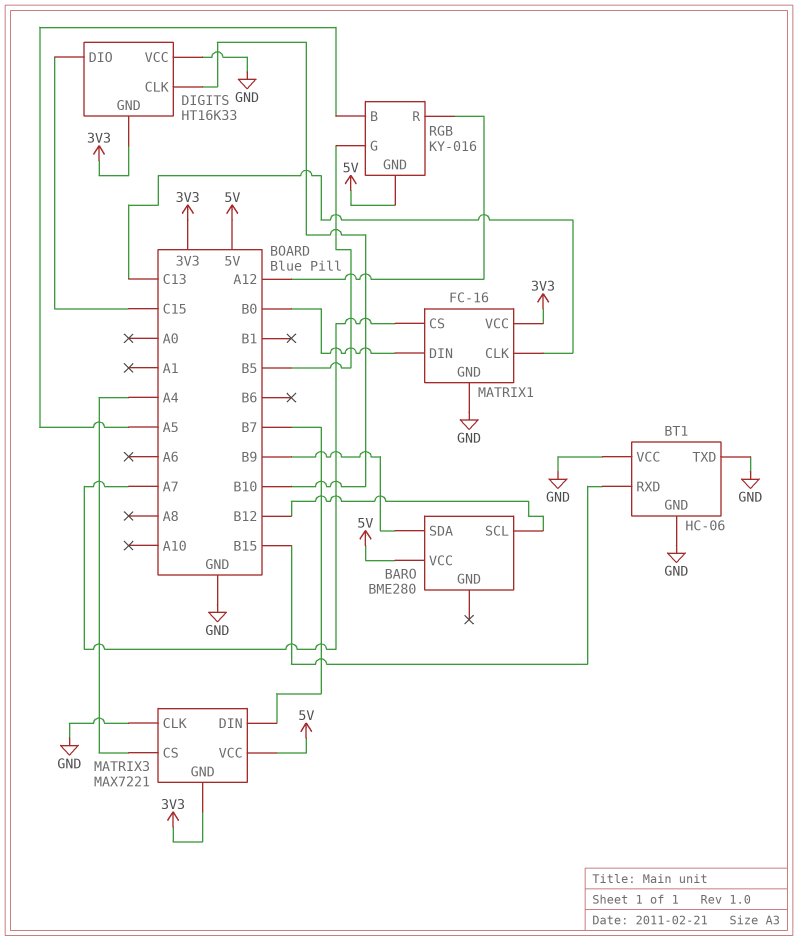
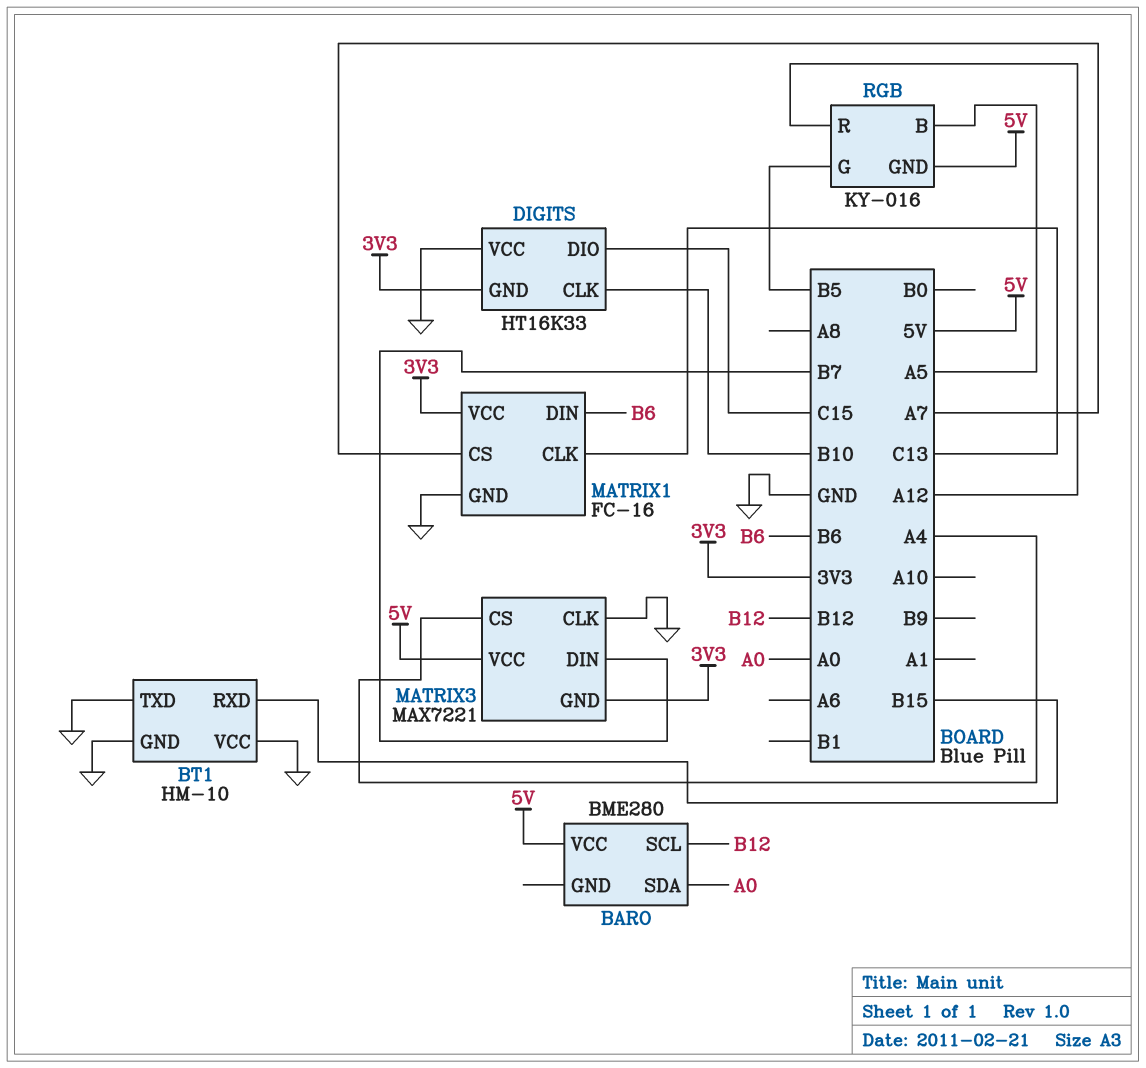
BARO pin SDA: B9 -> A0
BT1: HC-06 -> HM-10
MATRIX1 pin DIN: B0 -> B6

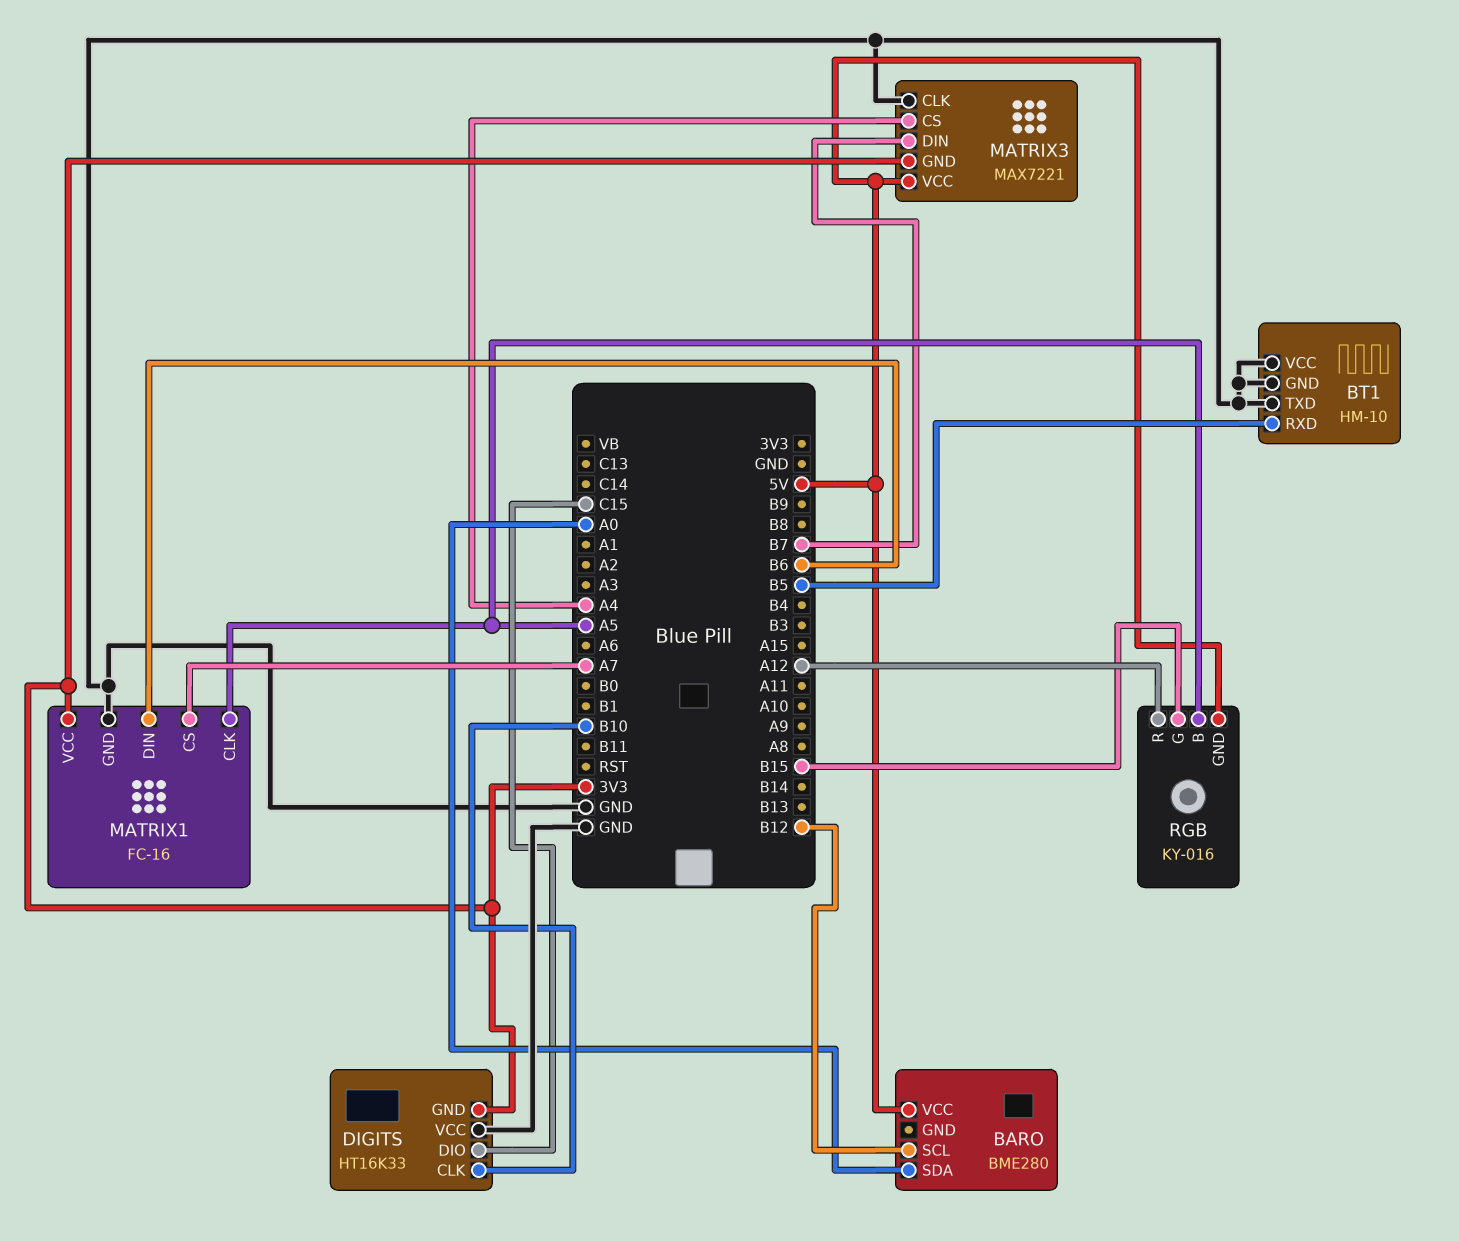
BT1 pin RXD: B15 -> B5
MATRIX1 pin CLK: C13 -> A5
RGB pin G: B5 -> B15

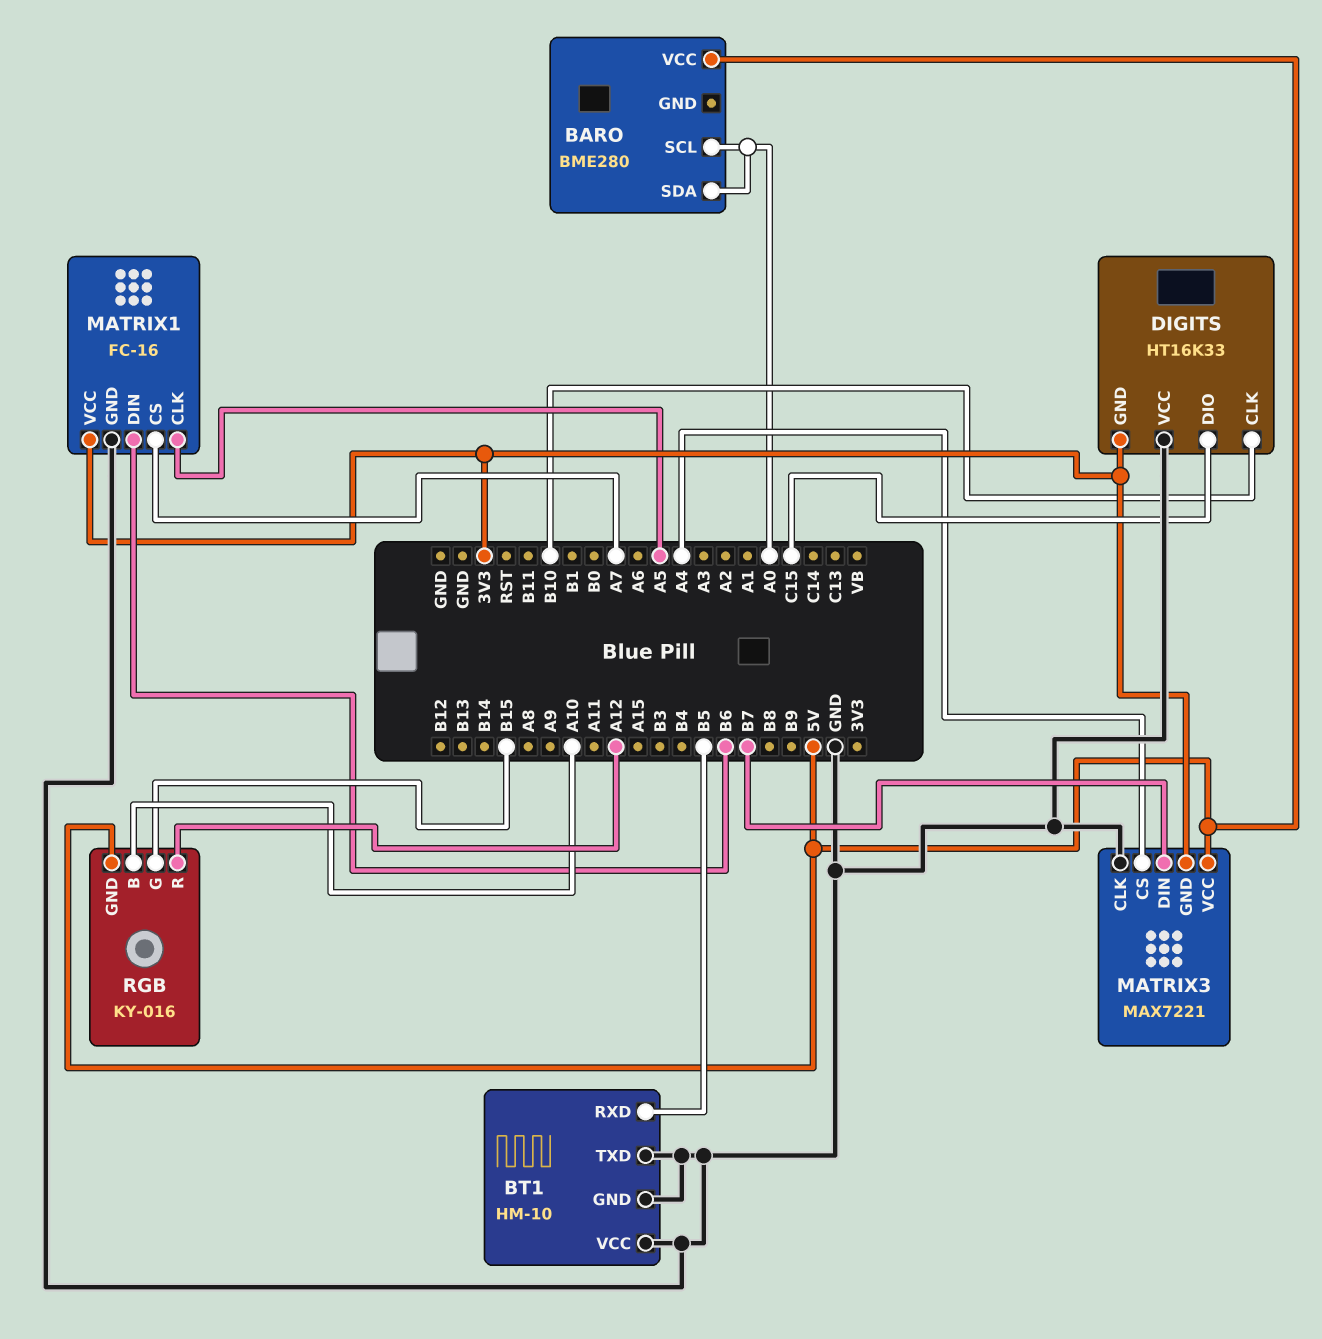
BARO pin SCL: B12 -> A0
RGB pin B: A5 -> A10

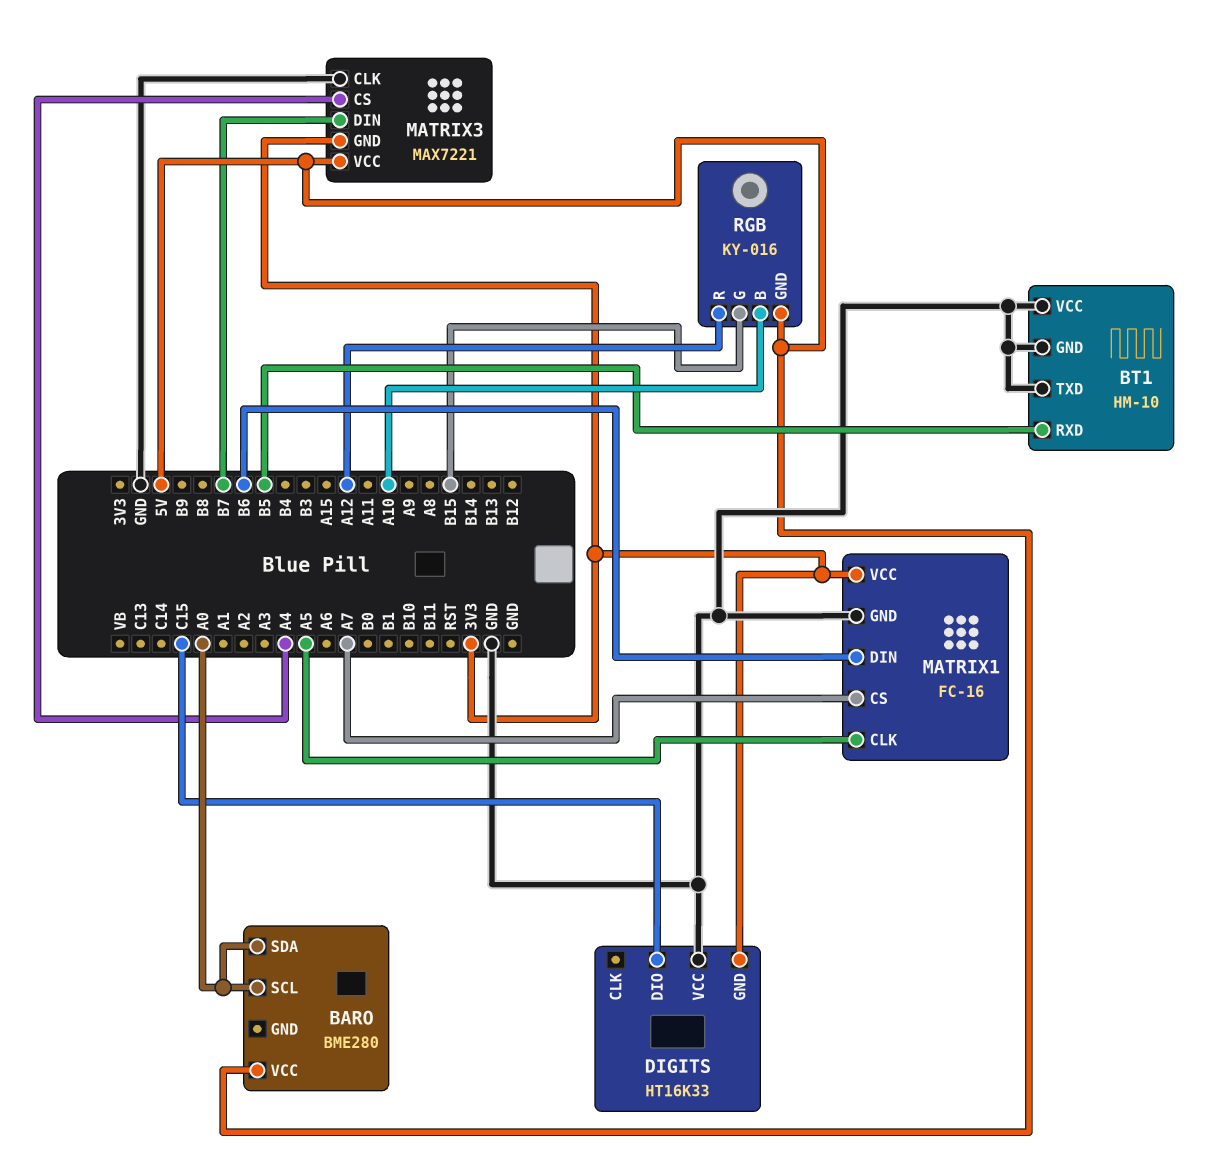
DIGITS pin CLK: B10 -> none

